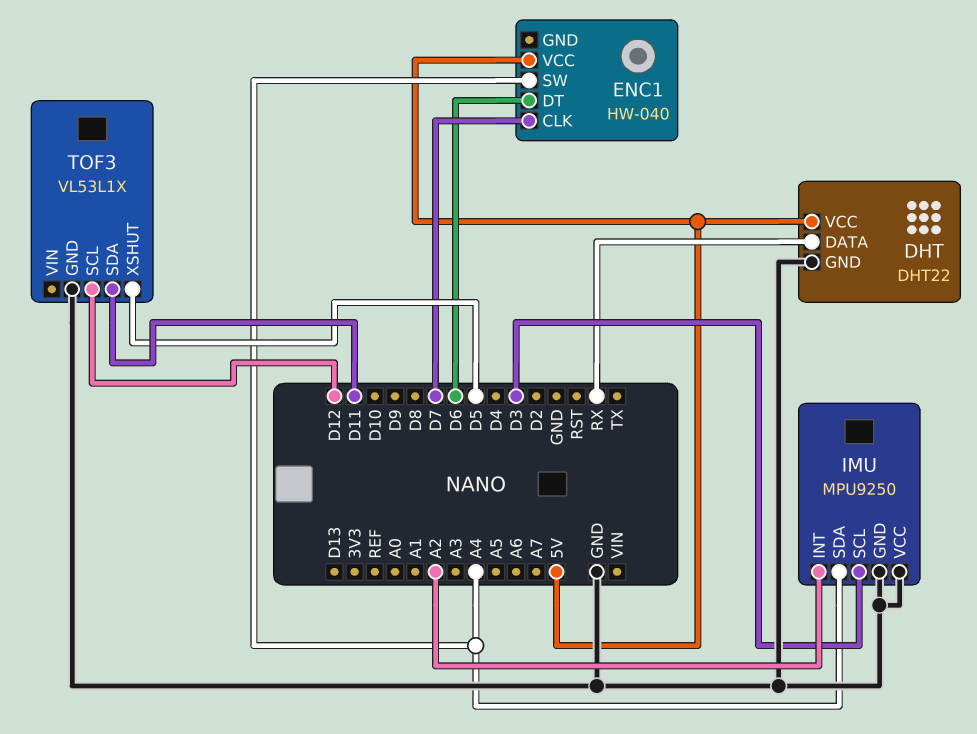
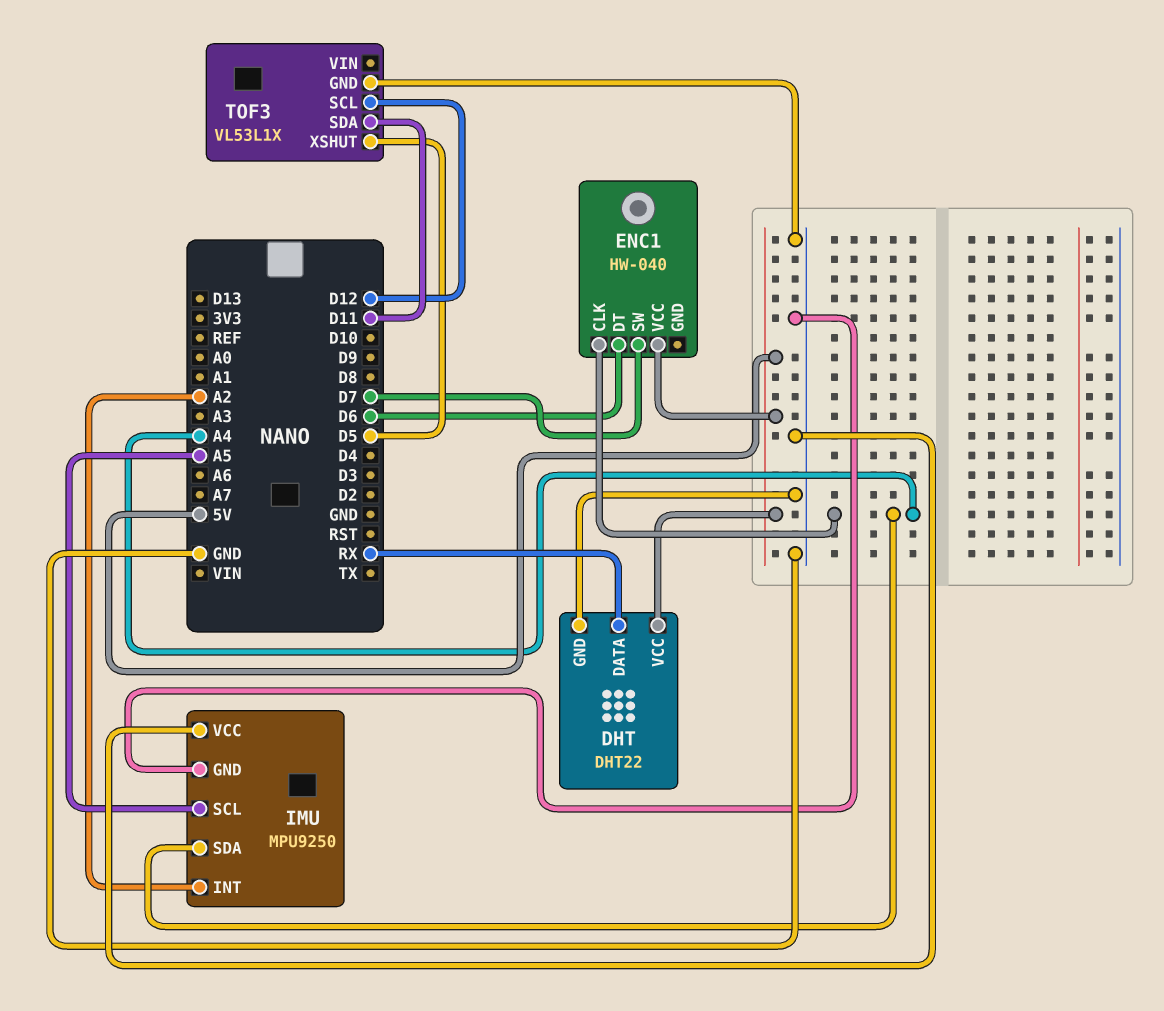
ENC1 pin CLK: D7 -> A4
ENC1 pin SW: A4 -> D7
IMU pin SCL: D3 -> A5

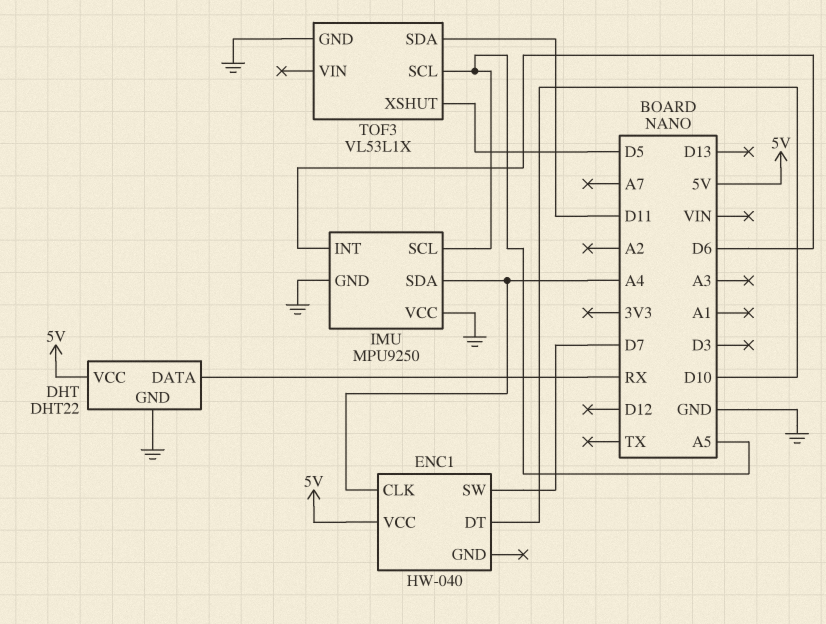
ENC1 pin DT: D6 -> D10
IMU pin INT: A2 -> D6
TOF3 pin SCL: D12 -> A5

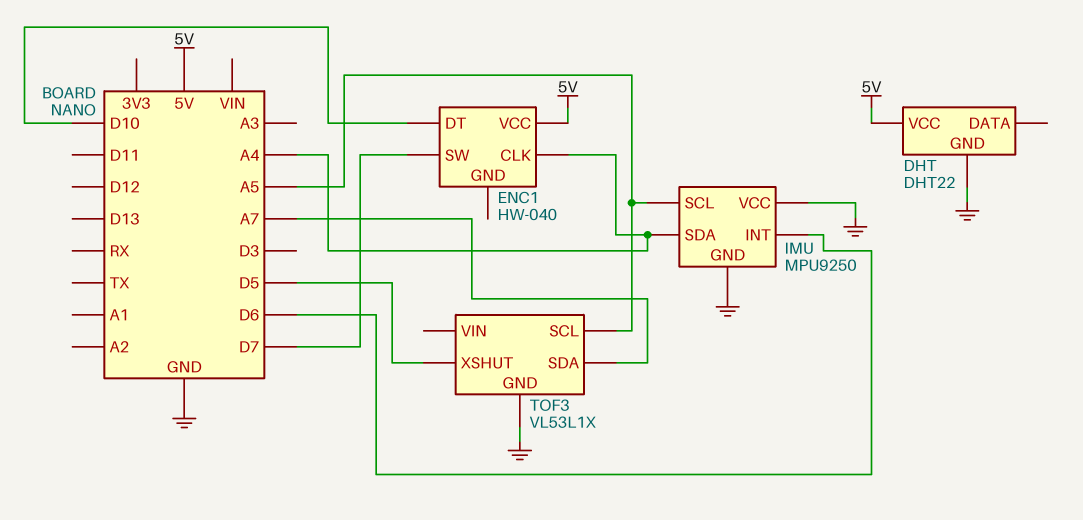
DHT pin DATA: RX -> none
TOF3 pin SDA: D11 -> A7

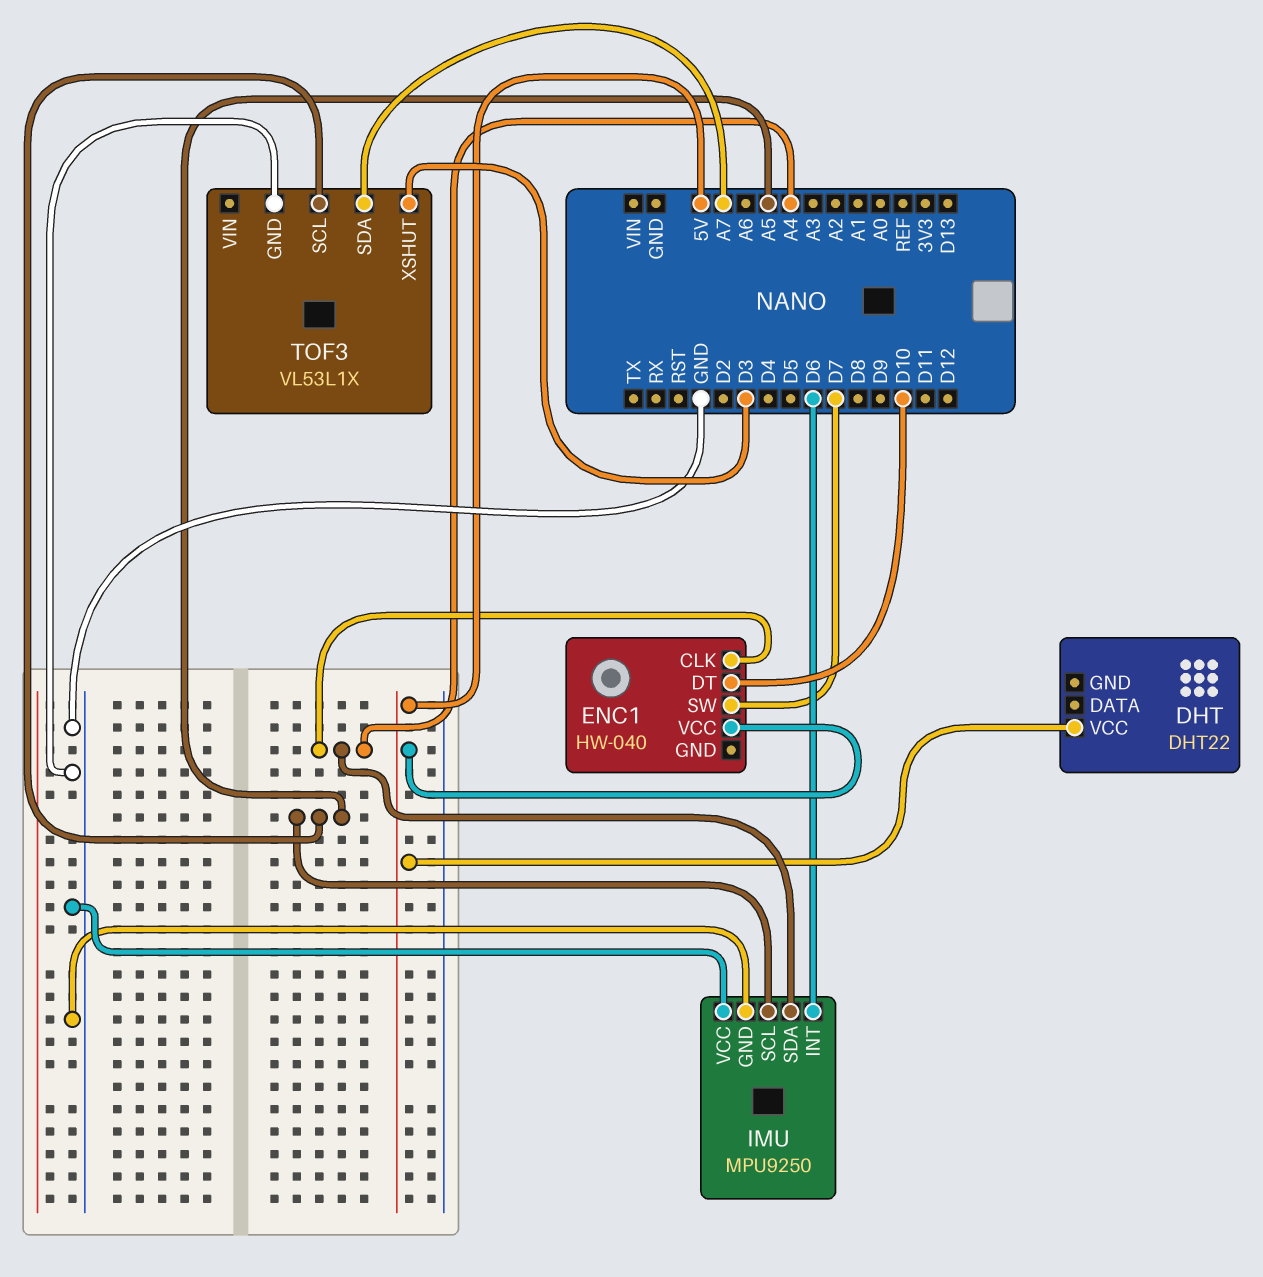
DHT pin GND: GND -> none
TOF3 pin XSHUT: D5 -> D3

